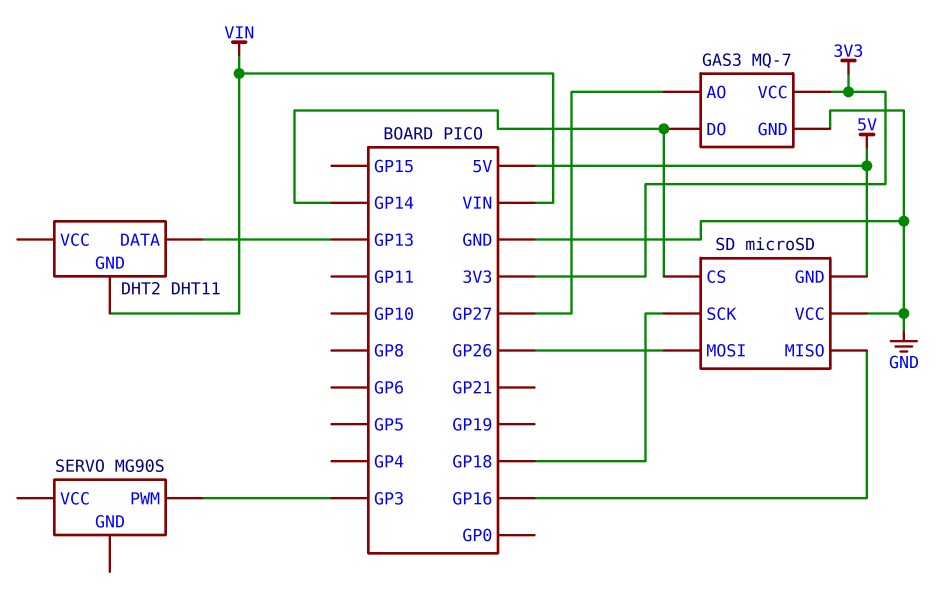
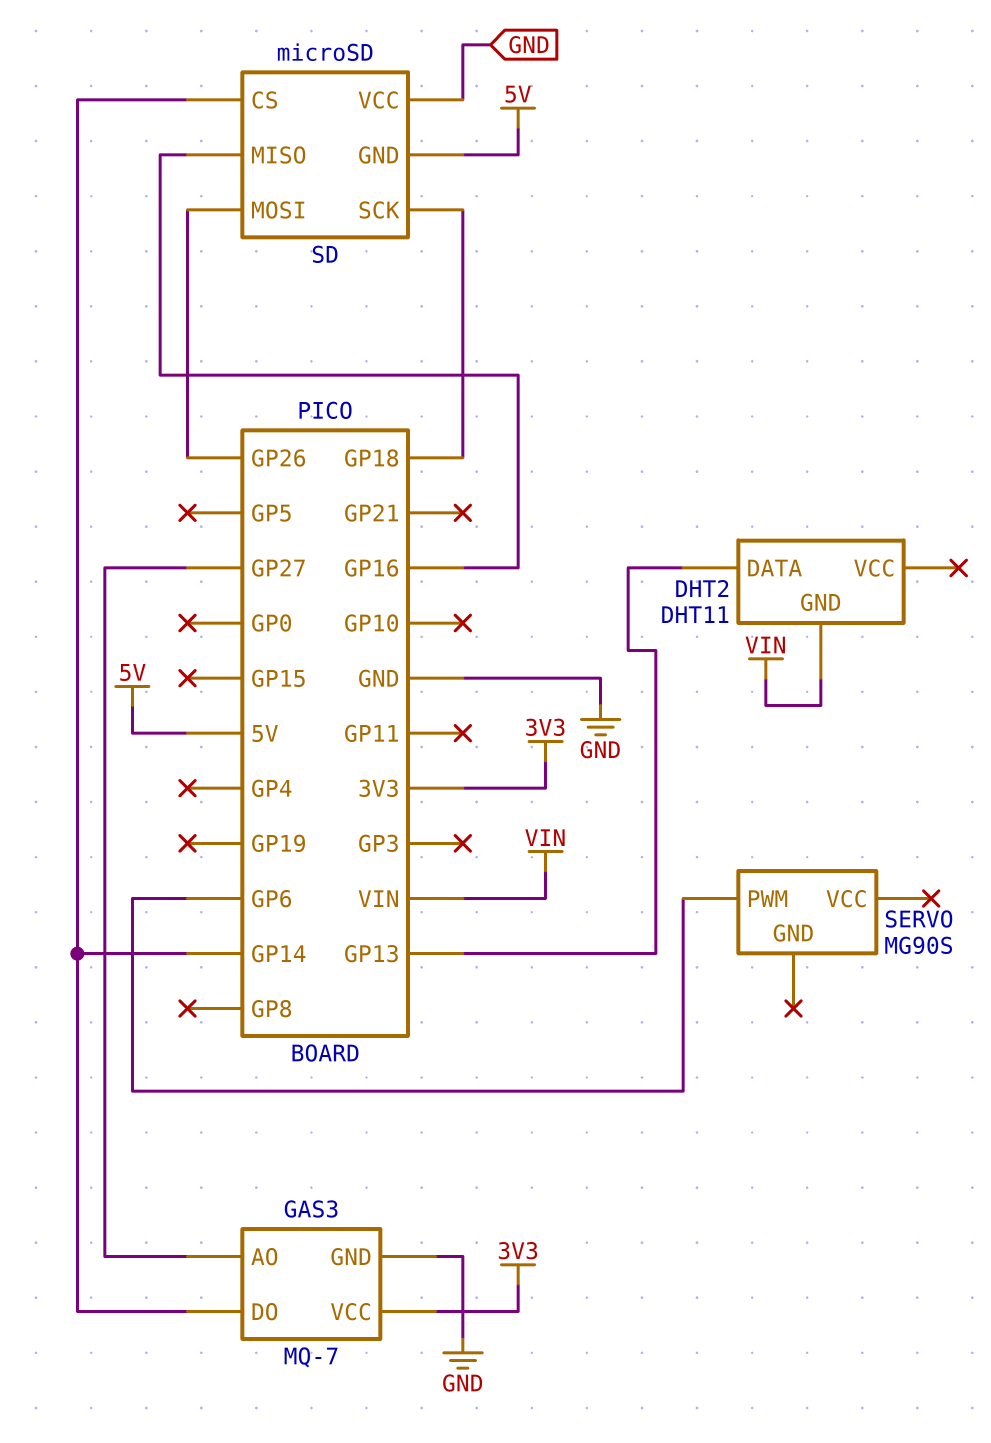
SERVO pin PWM: GP3 -> GP6

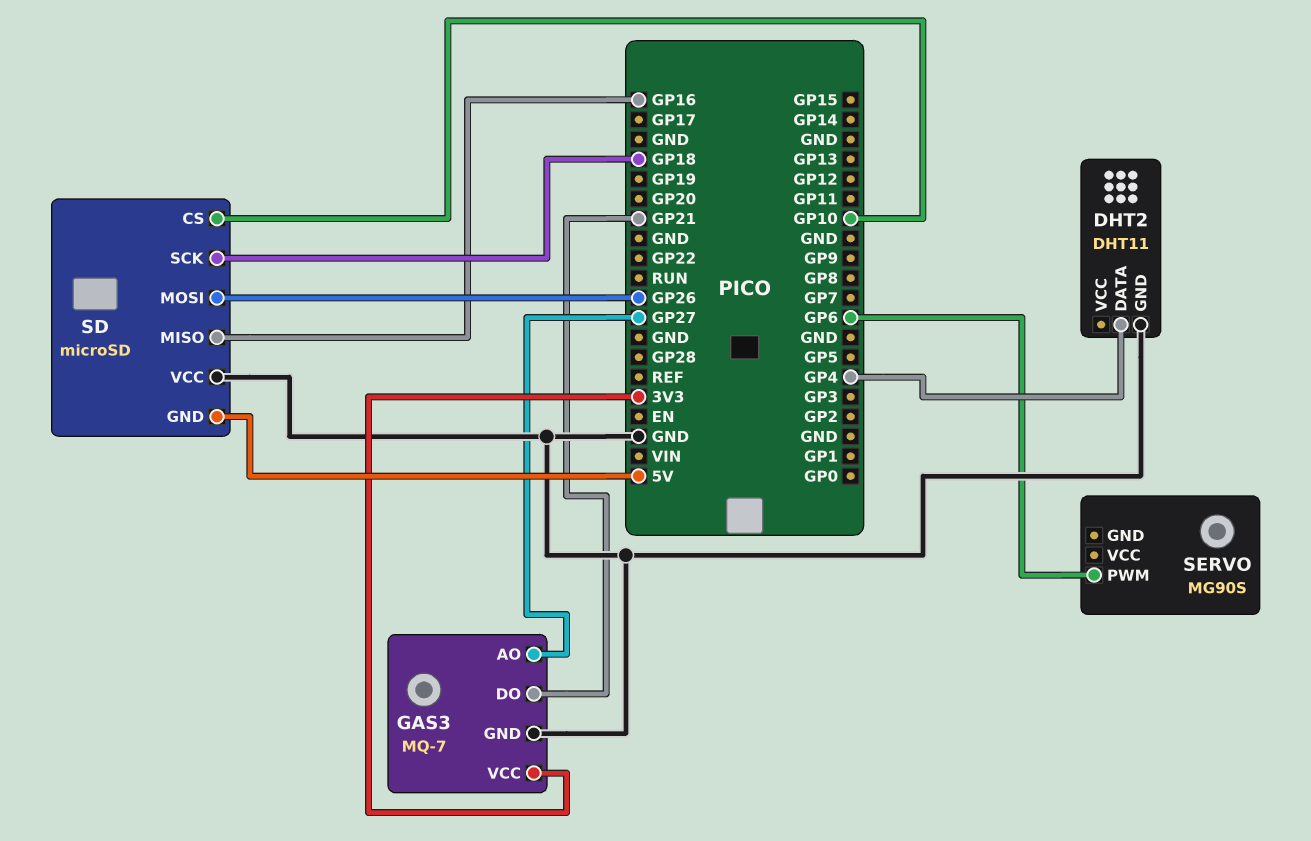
DHT2 pin DATA: GP13 -> GP4
DHT2 pin GND: VIN -> GND
GAS3 pin DO: GP14 -> GP21
SD pin CS: GP14 -> GP10

